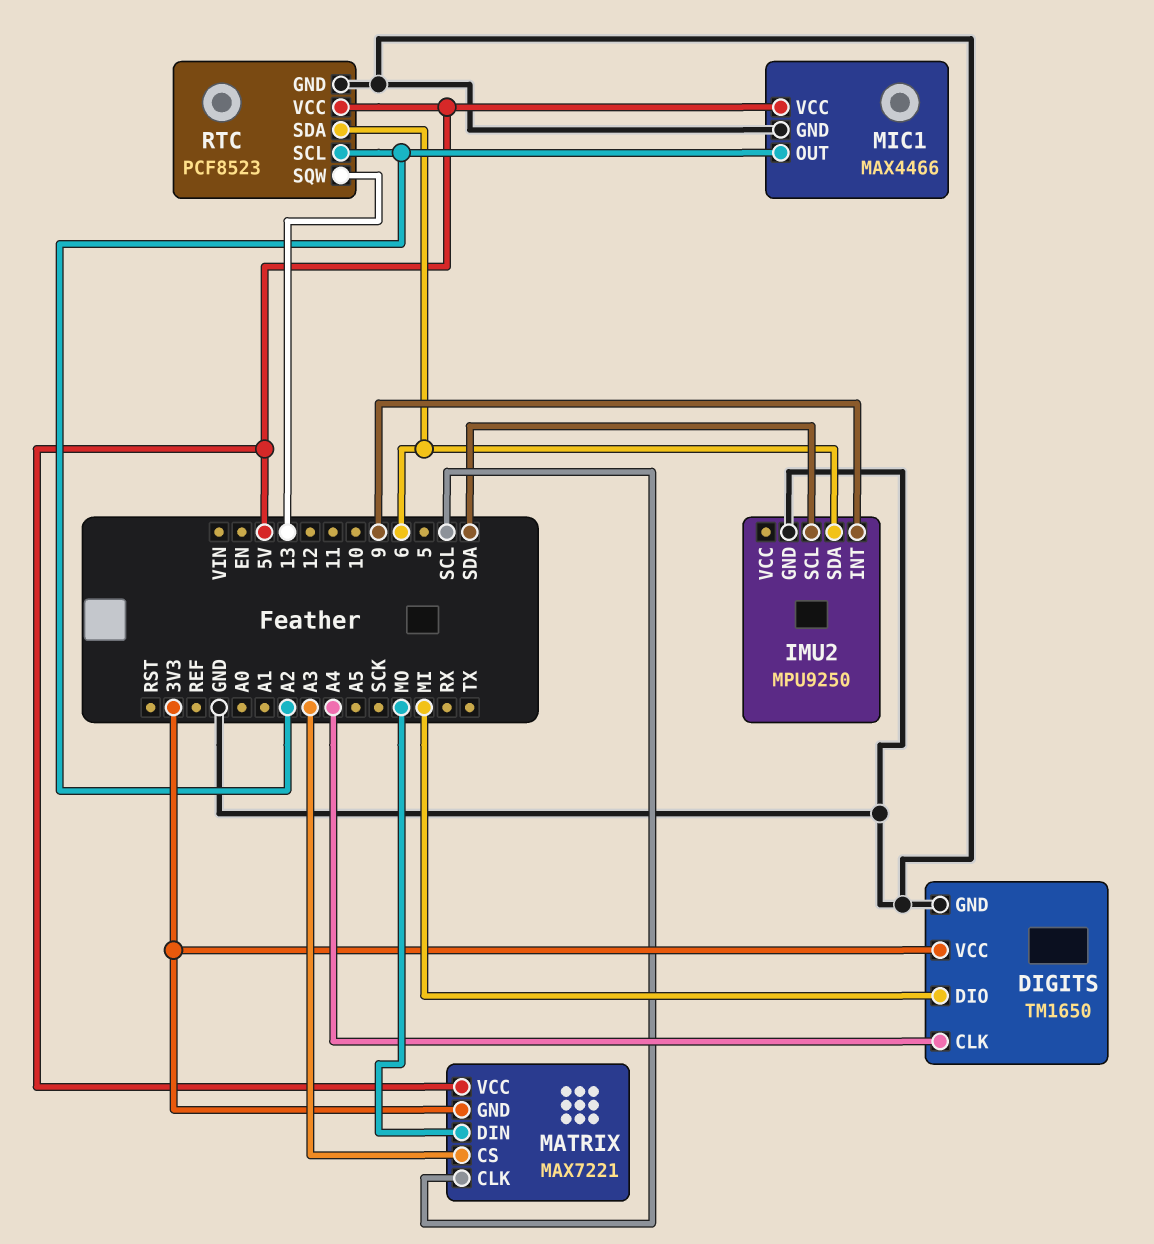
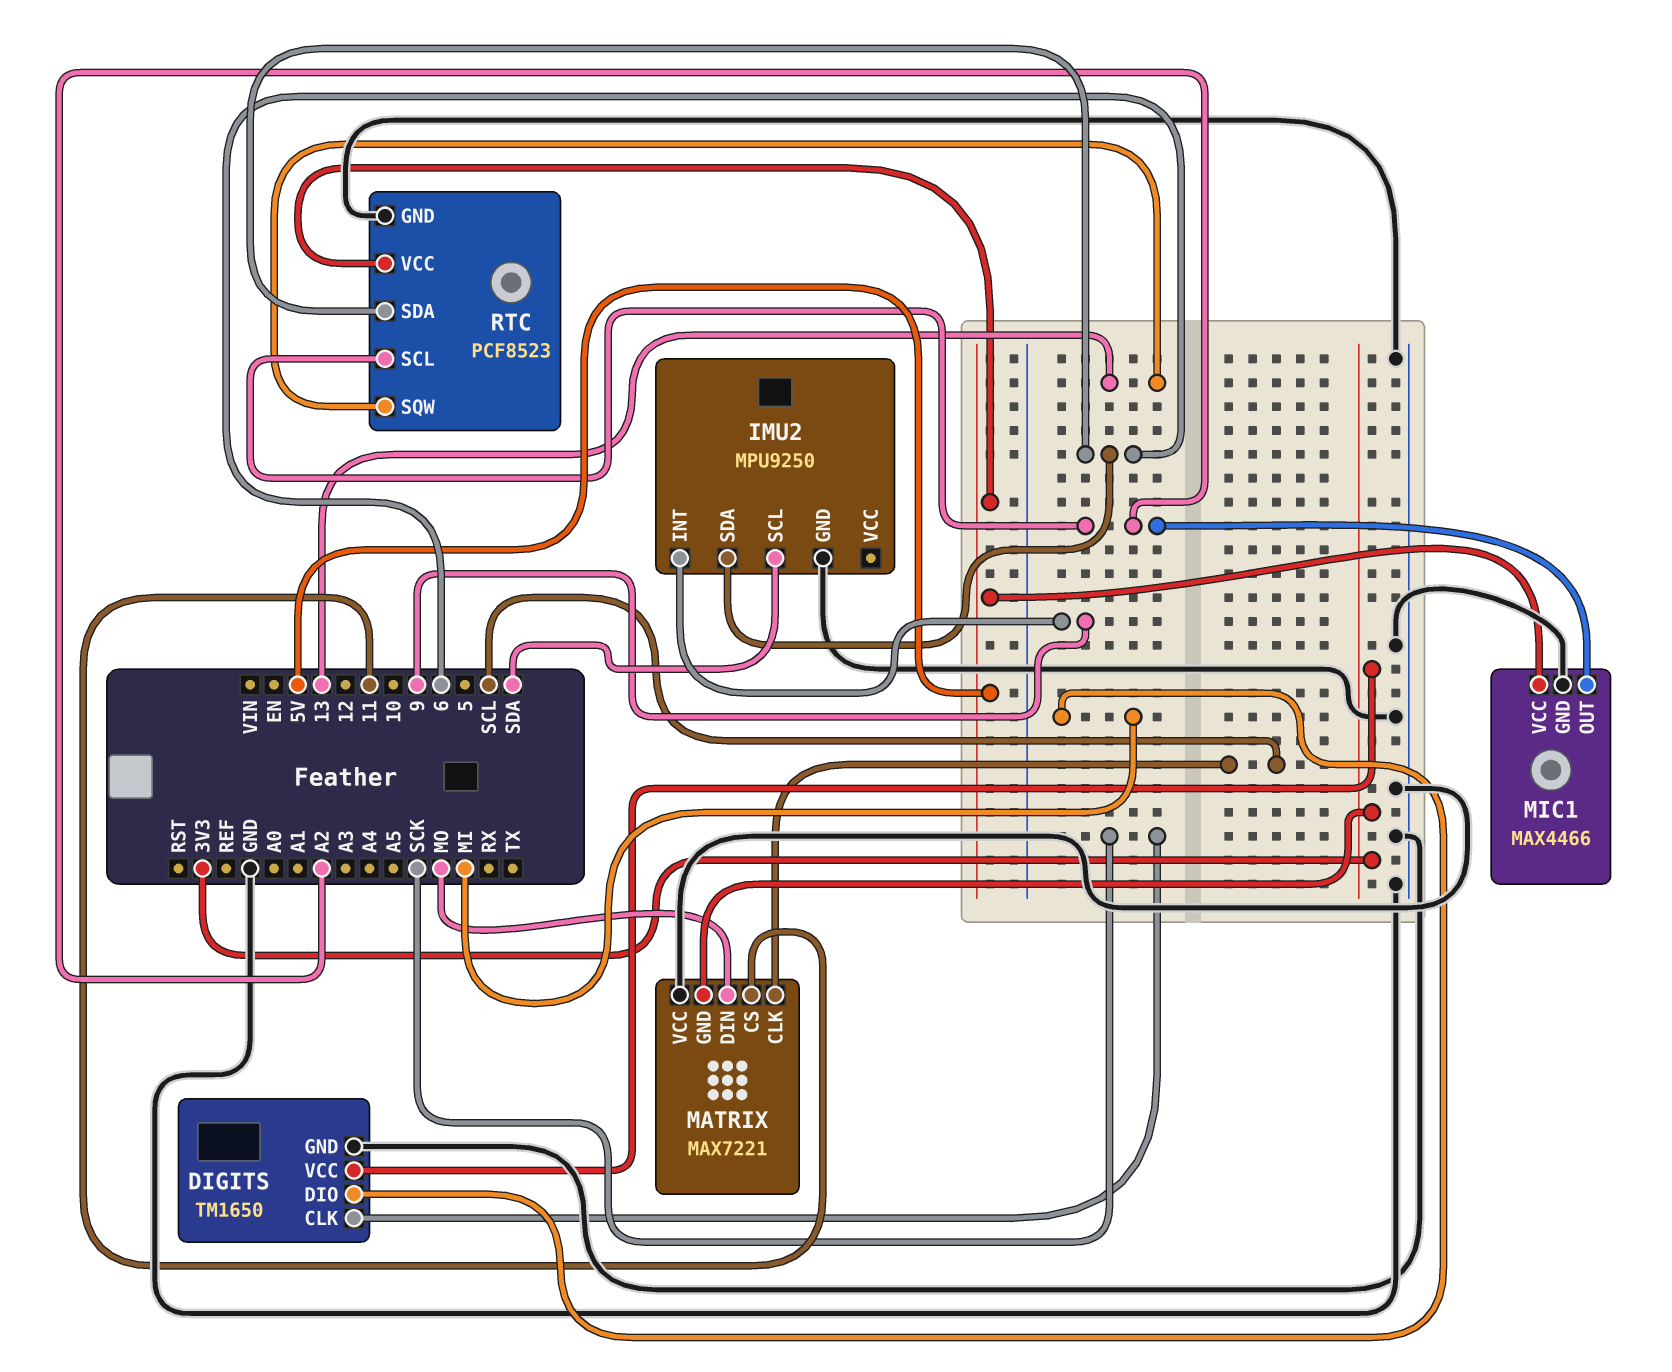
DIGITS pin CLK: A4 -> SCK
MATRIX pin CS: A3 -> 11
MATRIX pin VCC: 5V -> GND

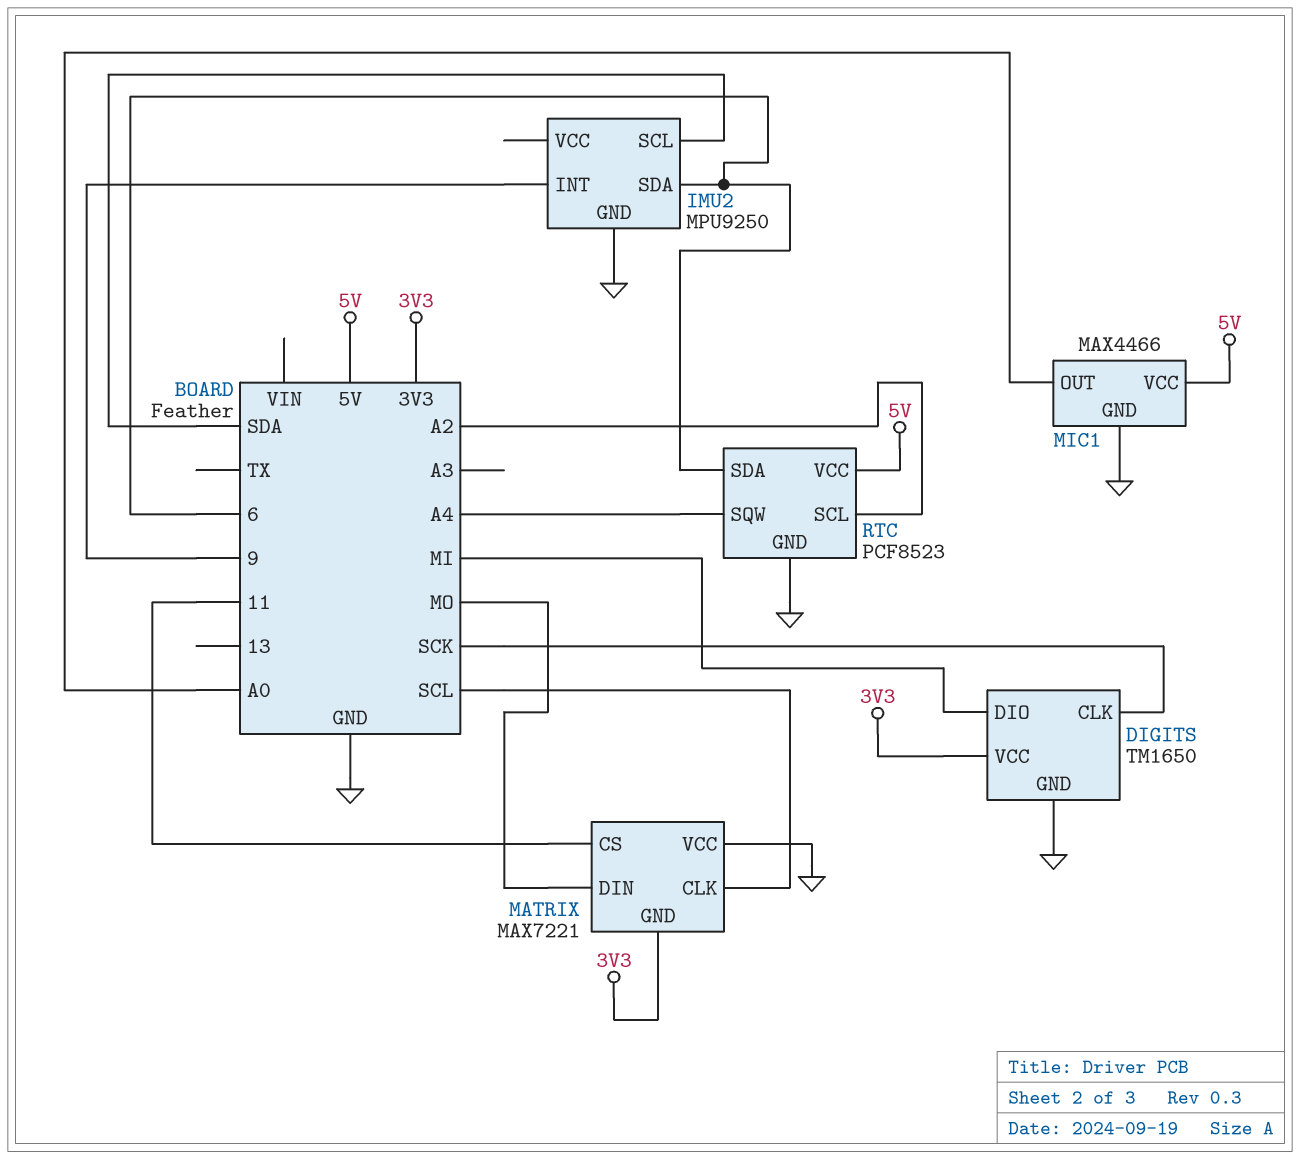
MIC1 pin OUT: A2 -> A0
RTC pin SQW: 13 -> A4

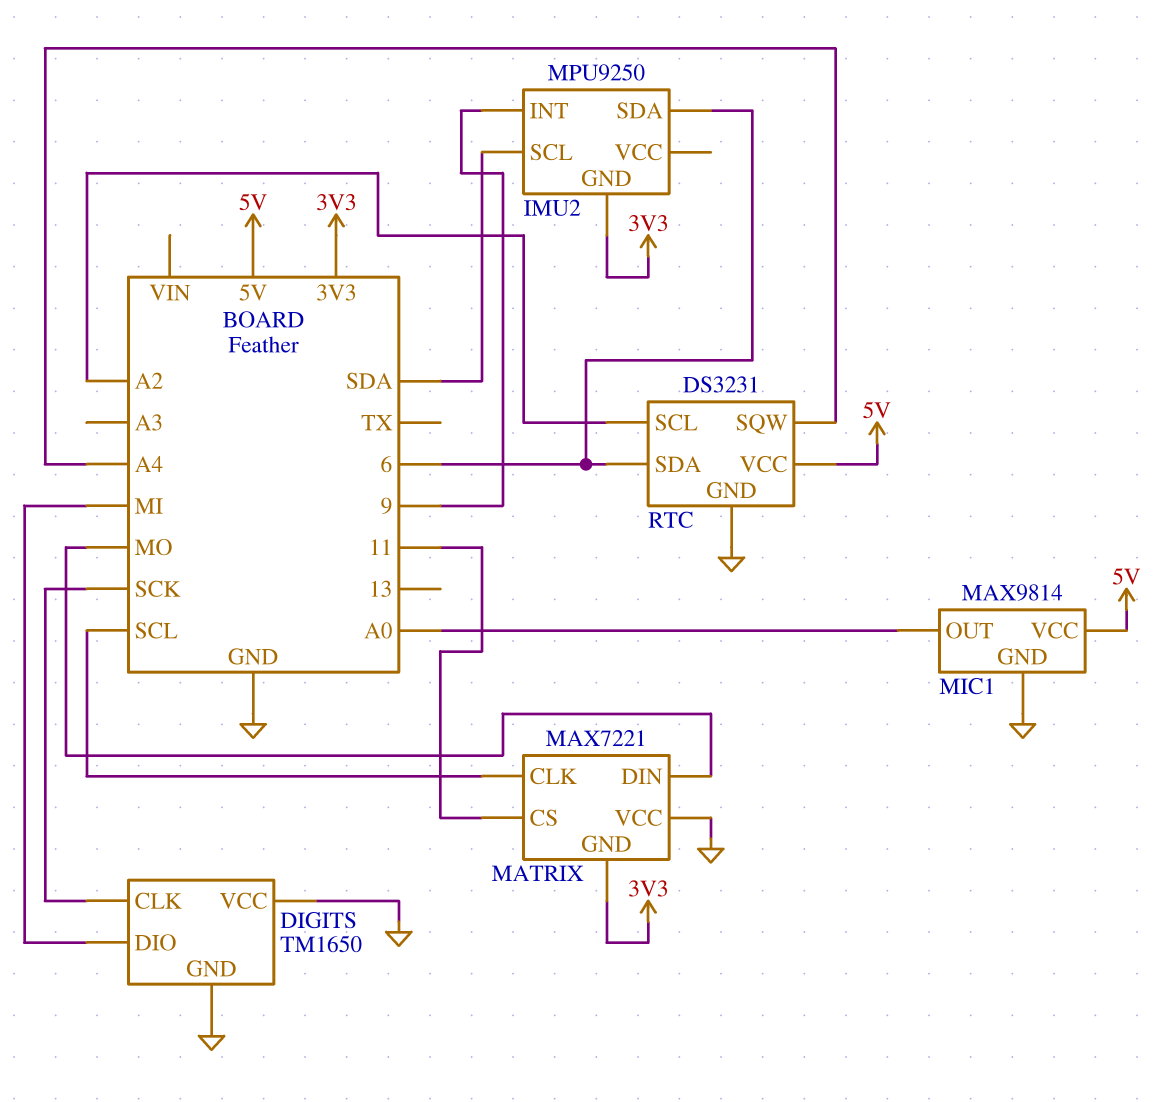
DIGITS pin VCC: 3V3 -> GND
IMU2 pin GND: GND -> 3V3
MIC1: MAX4466 -> MAX9814
RTC: PCF8523 -> DS3231

